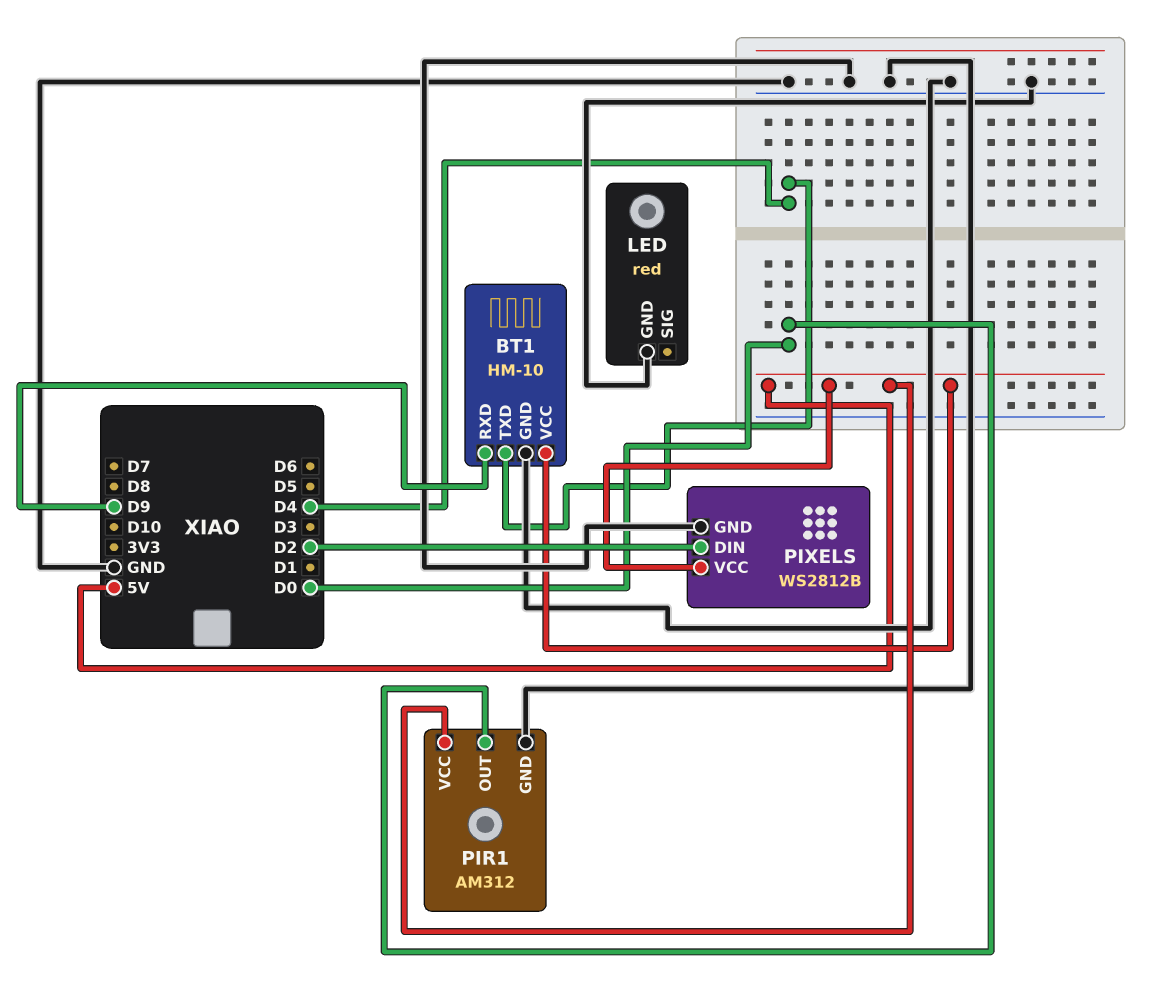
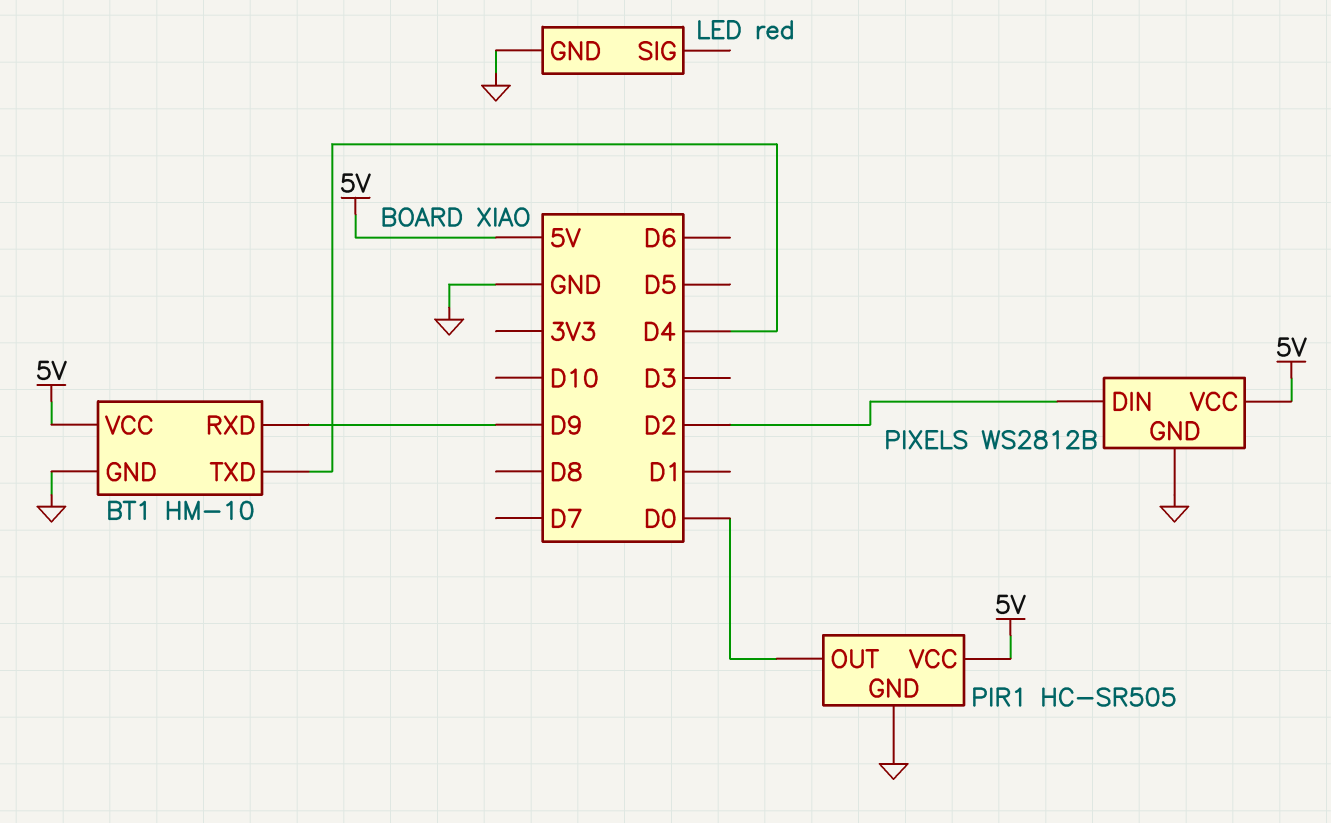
PIR1: AM312 -> HC-SR505

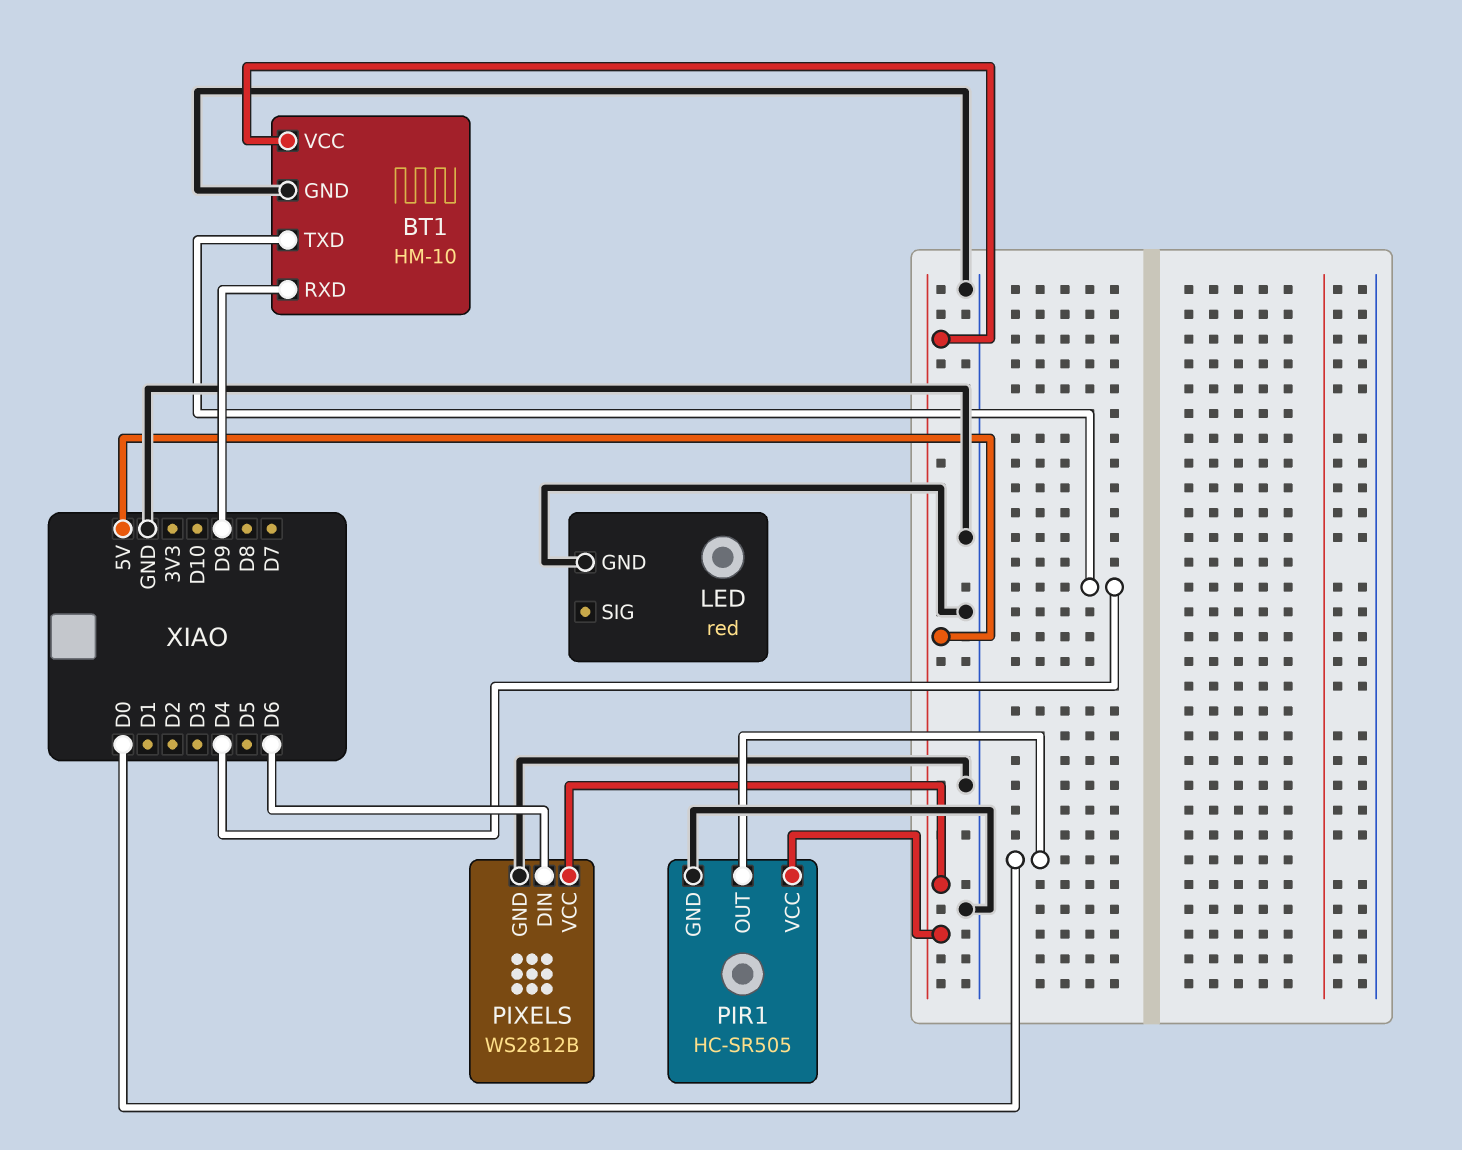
PIXELS pin DIN: D2 -> D6

